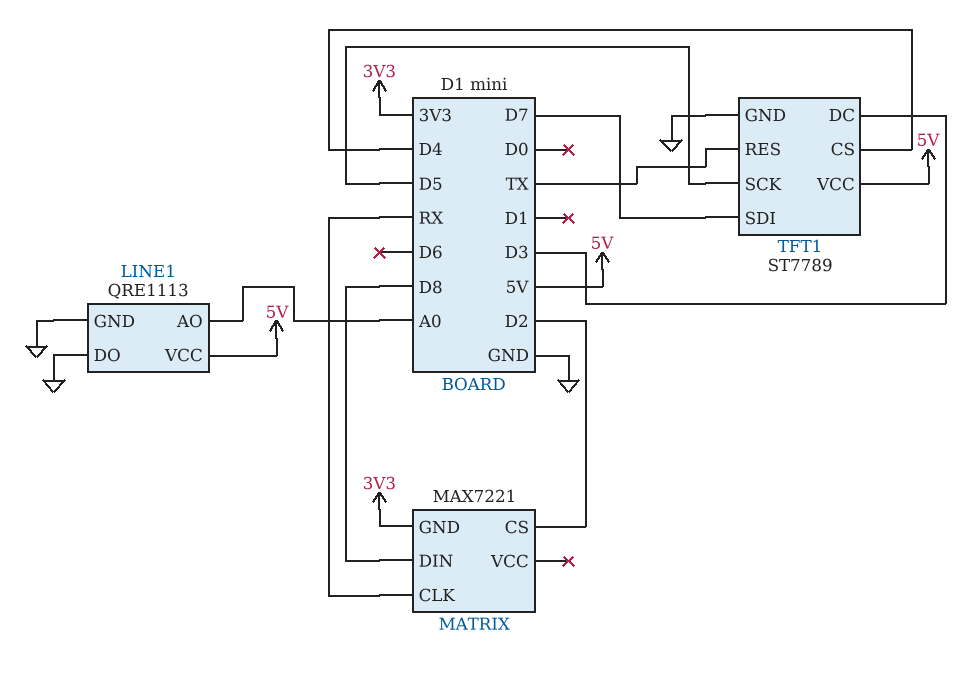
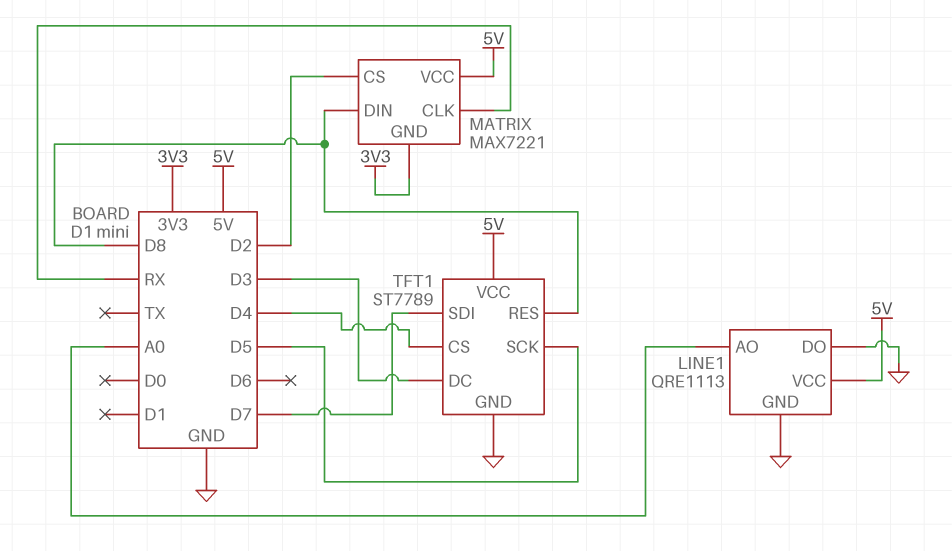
MATRIX pin VCC: none -> 5V
TFT1 pin RES: TX -> D8

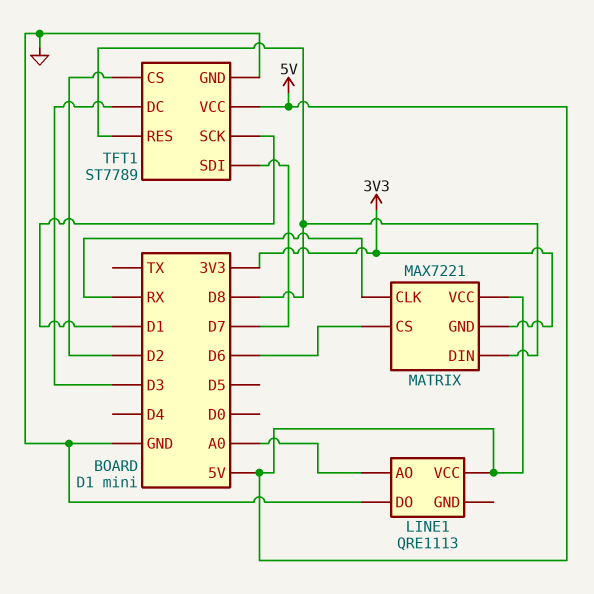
LINE1 pin GND: GND -> none
MATRIX pin CS: D2 -> D6
TFT1 pin CS: D4 -> D2
TFT1 pin SCK: D5 -> D1

